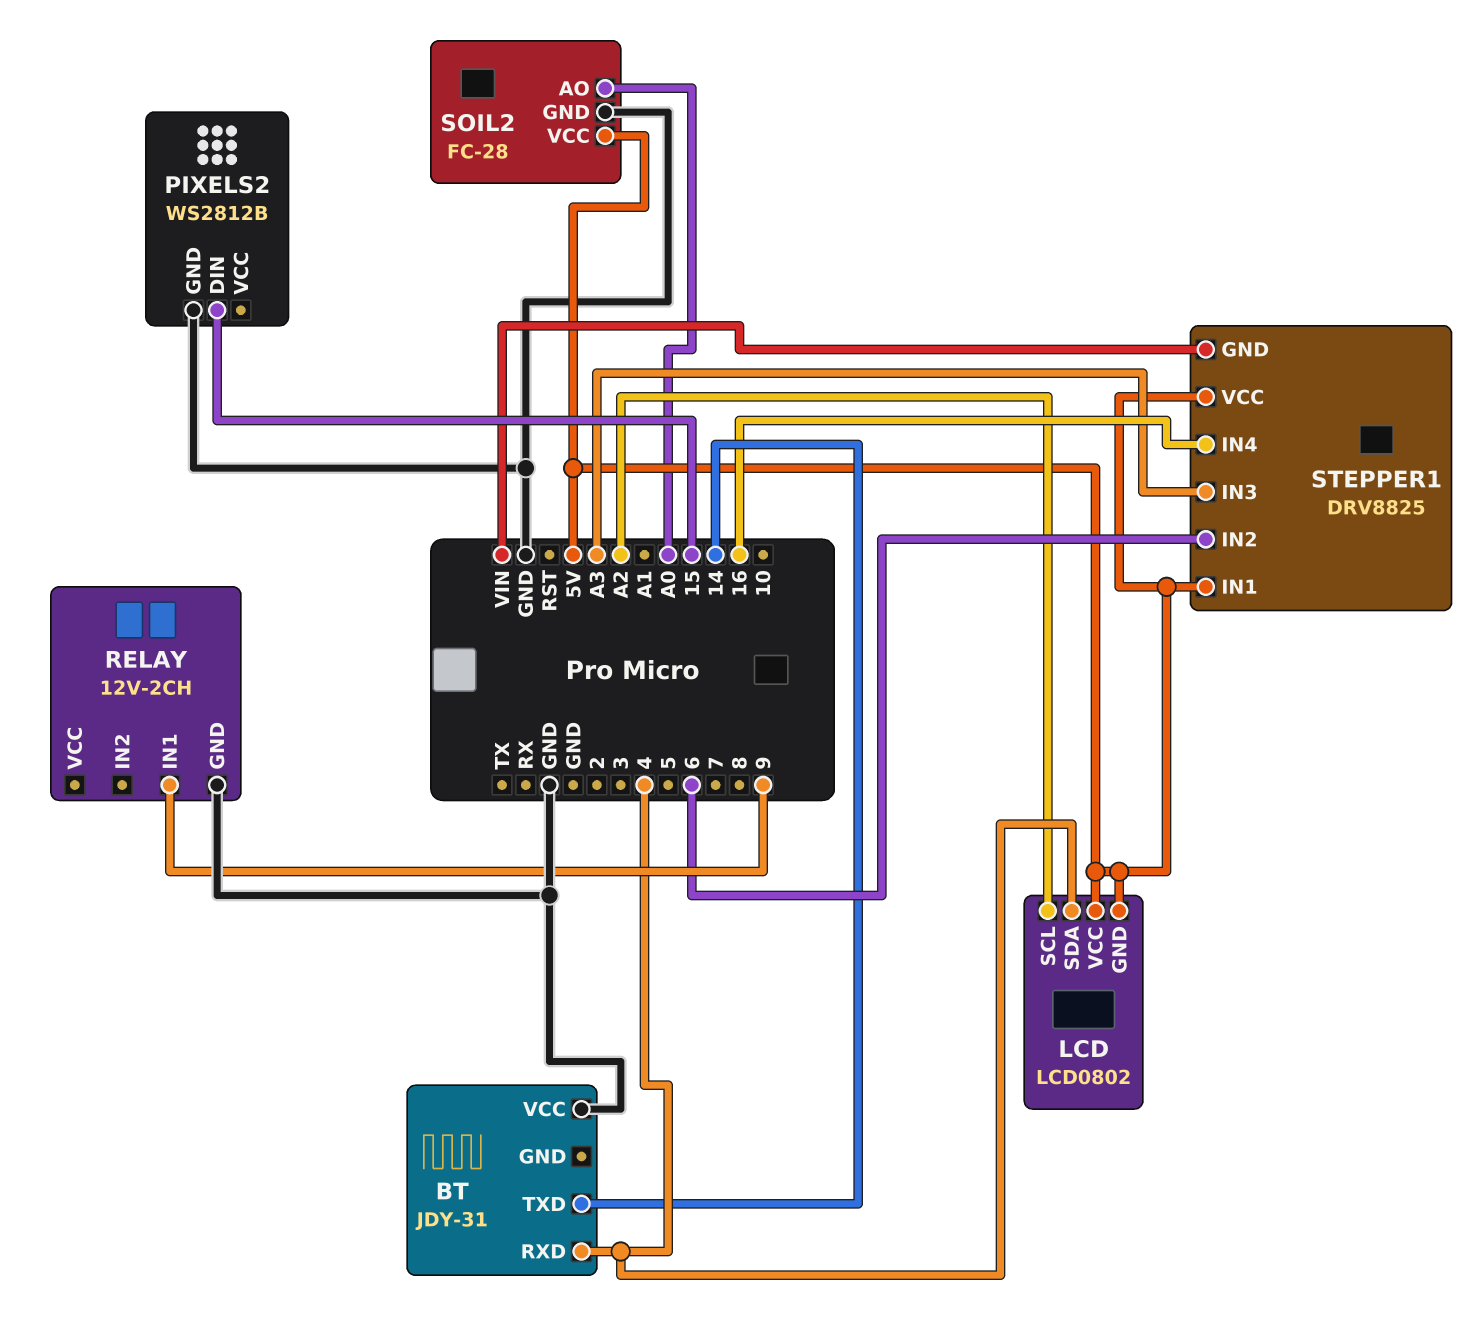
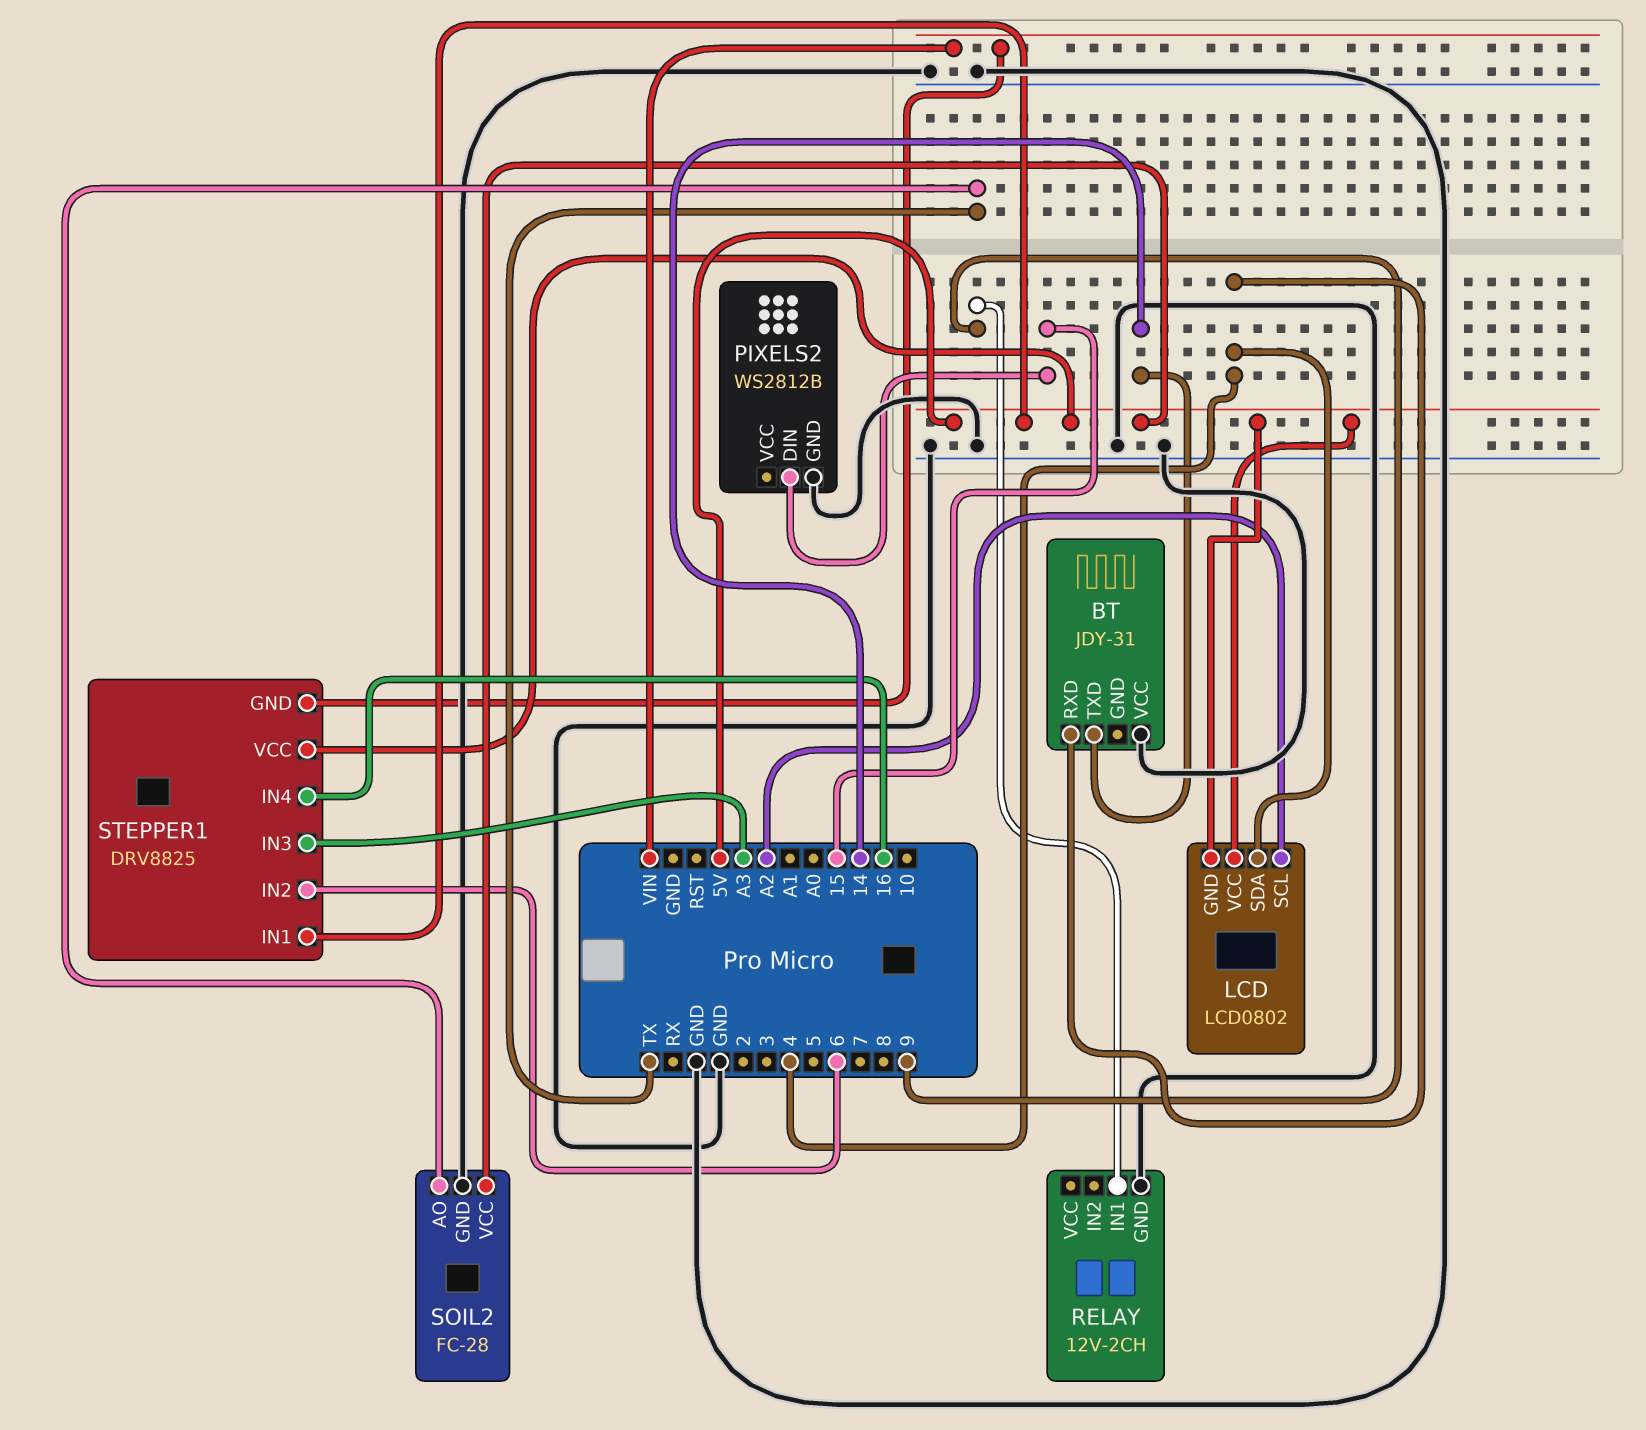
SOIL2 pin AO: A0 -> TX

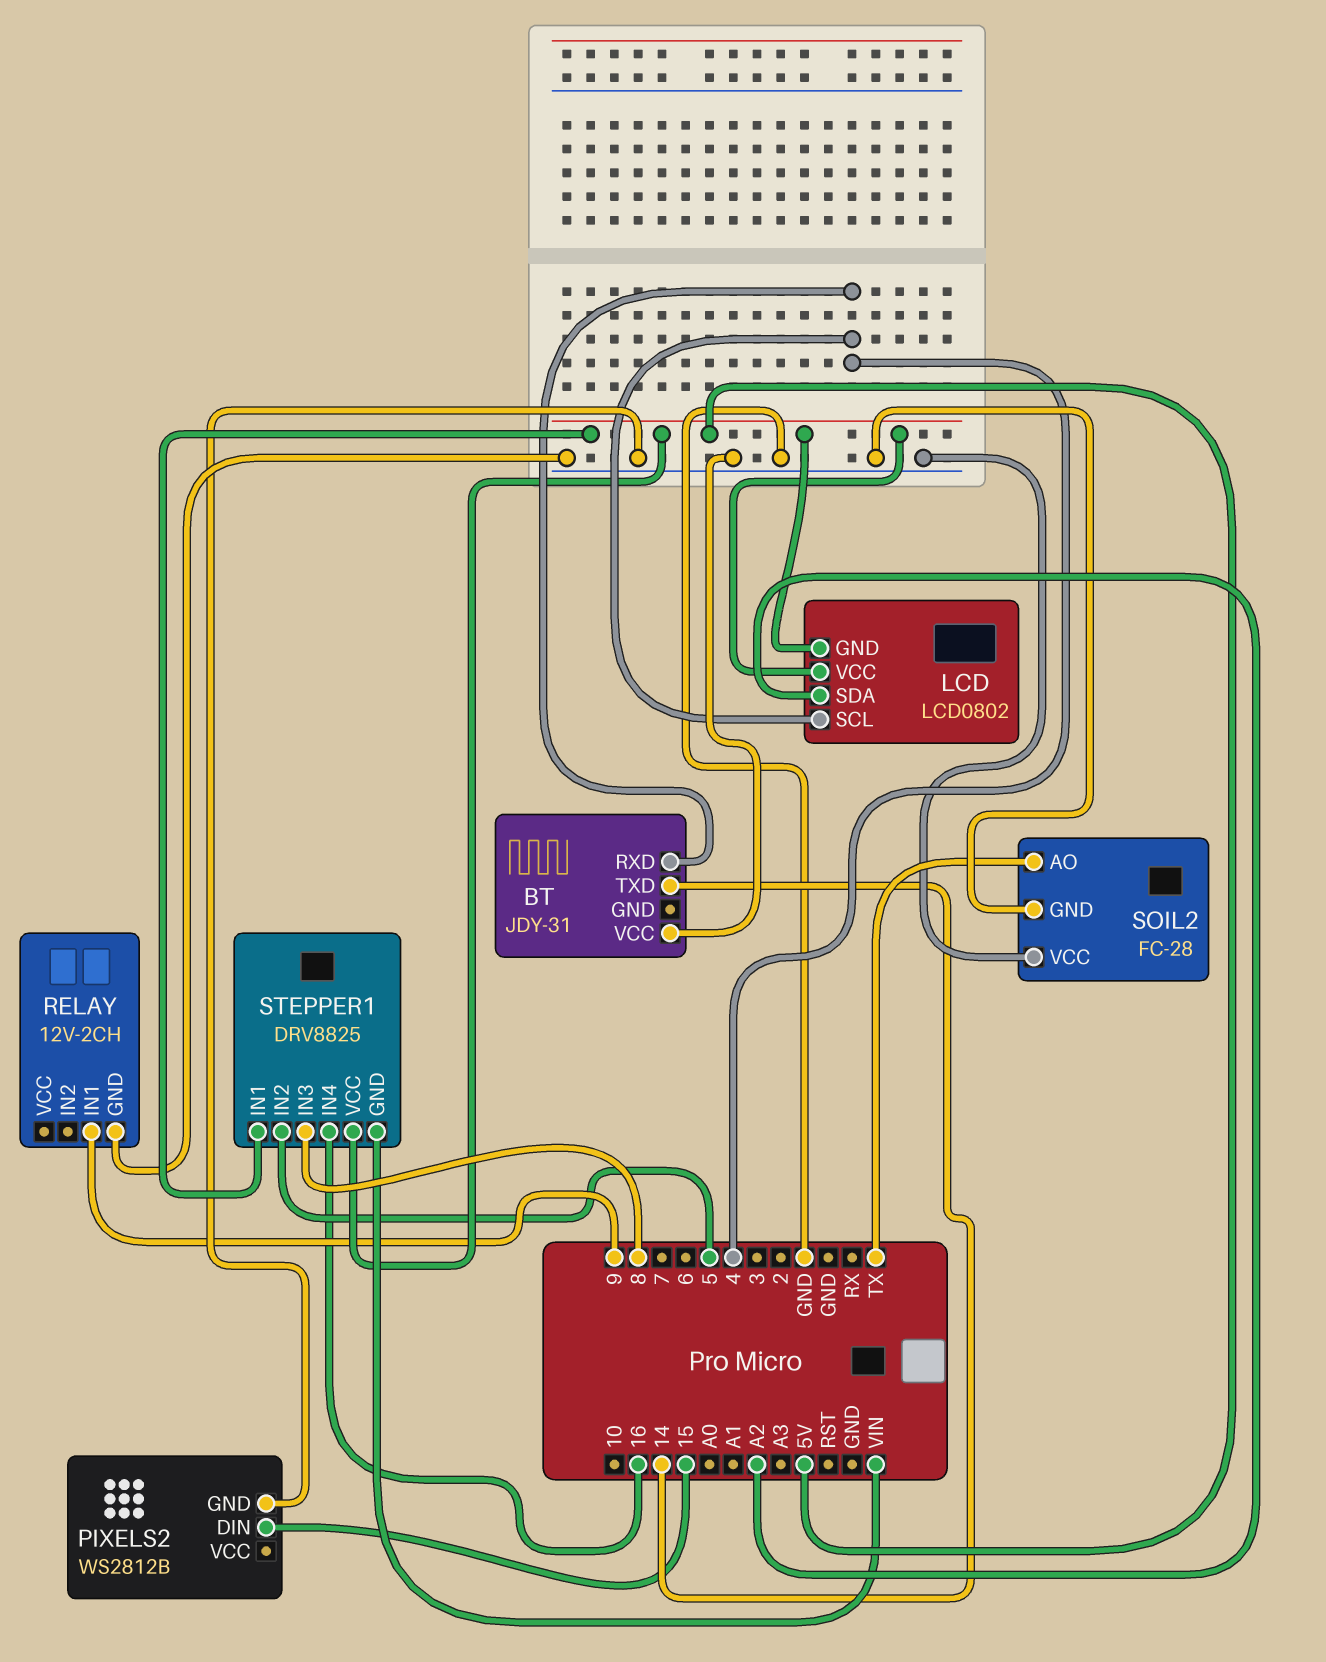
LCD pin SCL: A2 -> 4
LCD pin SDA: 4 -> A2
SOIL2 pin VCC: 5V -> GND
STEPPER1 pin IN2: 6 -> 5
STEPPER1 pin IN3: A3 -> 8

